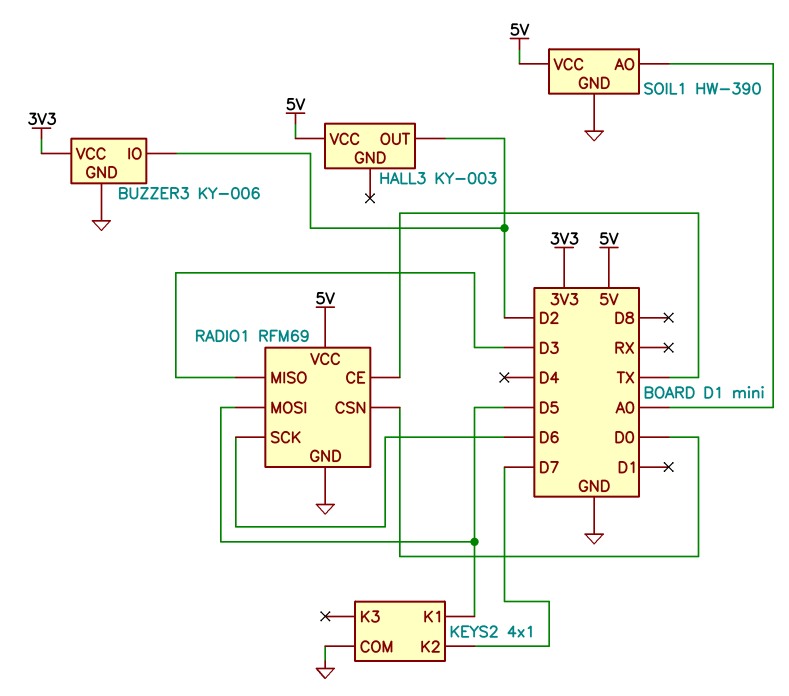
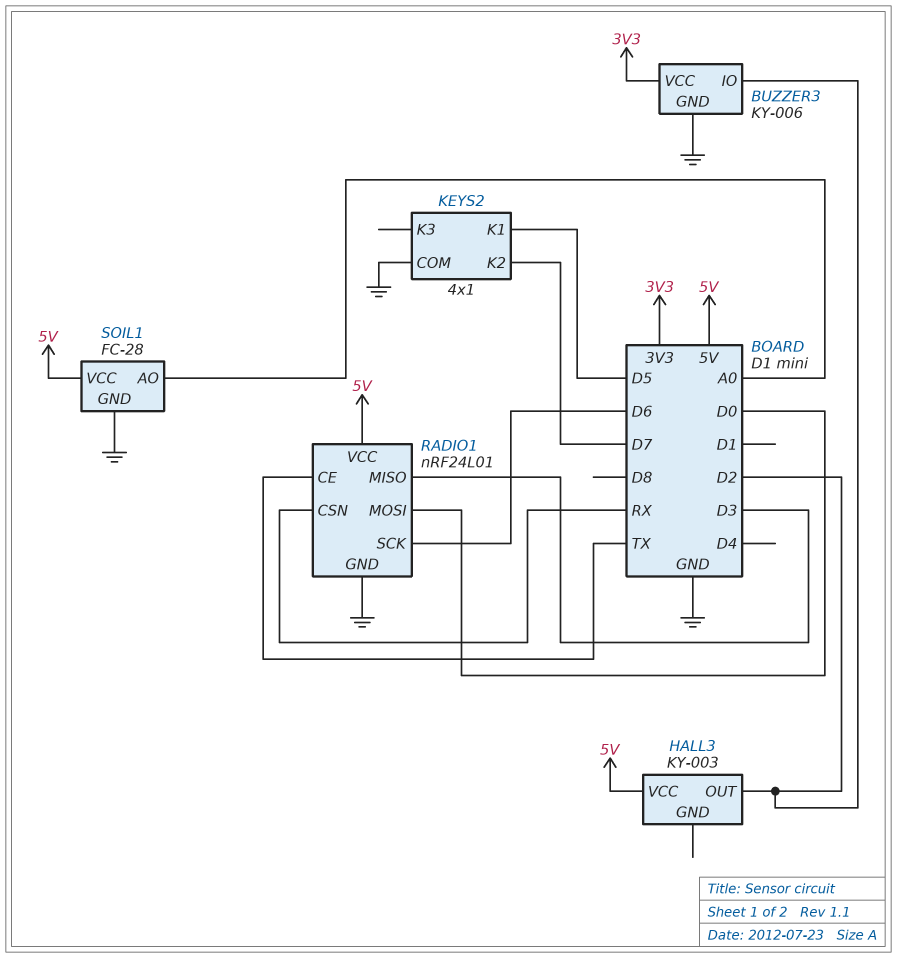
RADIO1: RFM69 -> nRF24L01
RADIO1 pin CSN: D0 -> RX
RADIO1 pin MOSI: D5 -> D0
SOIL1: HW-390 -> FC-28

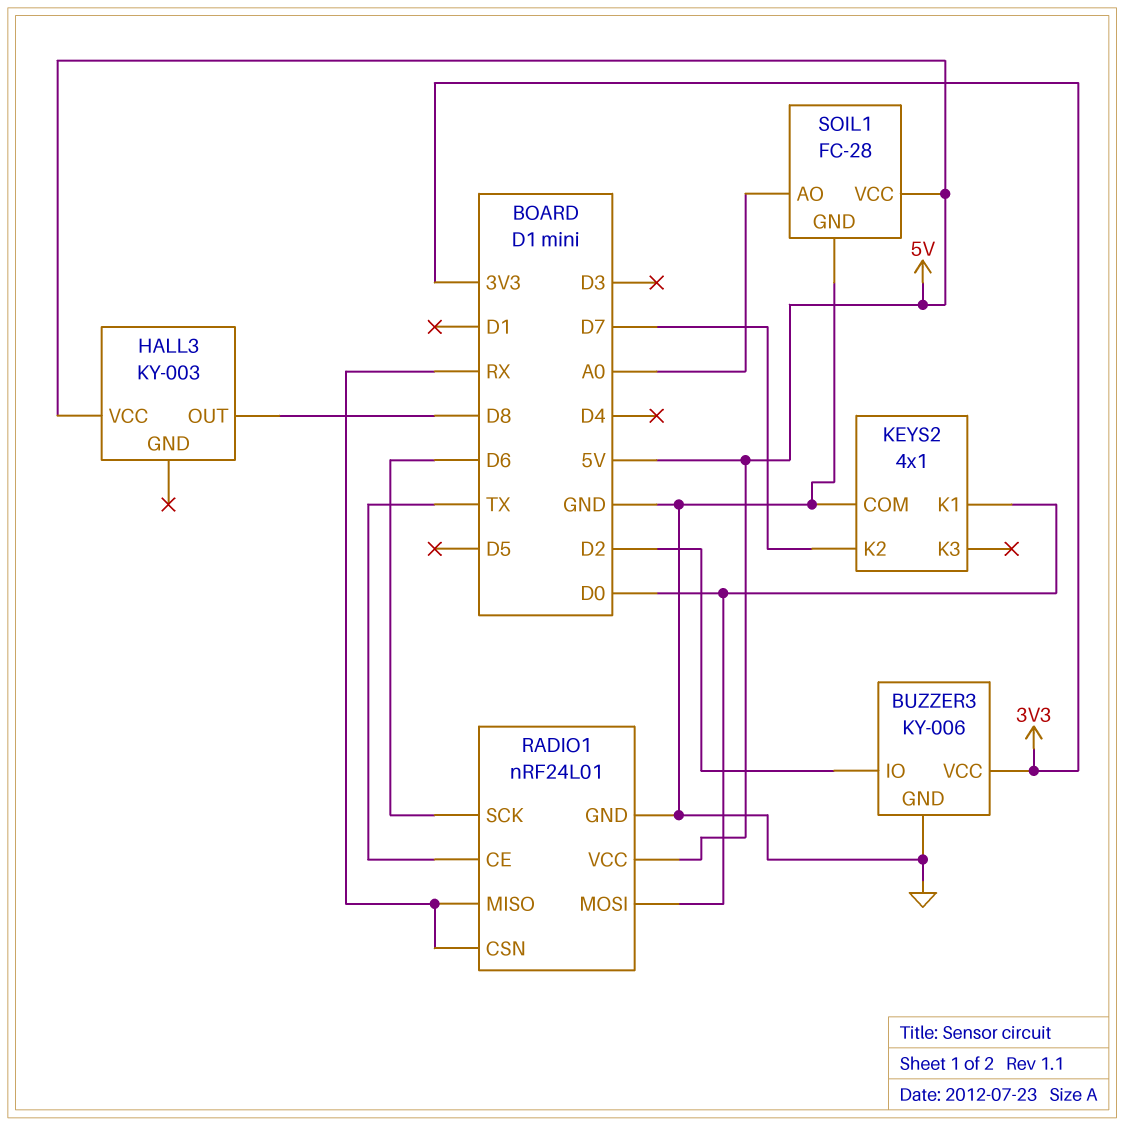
HALL3 pin OUT: D2 -> D8
KEYS2 pin K1: D5 -> D0
RADIO1 pin MISO: D3 -> RX

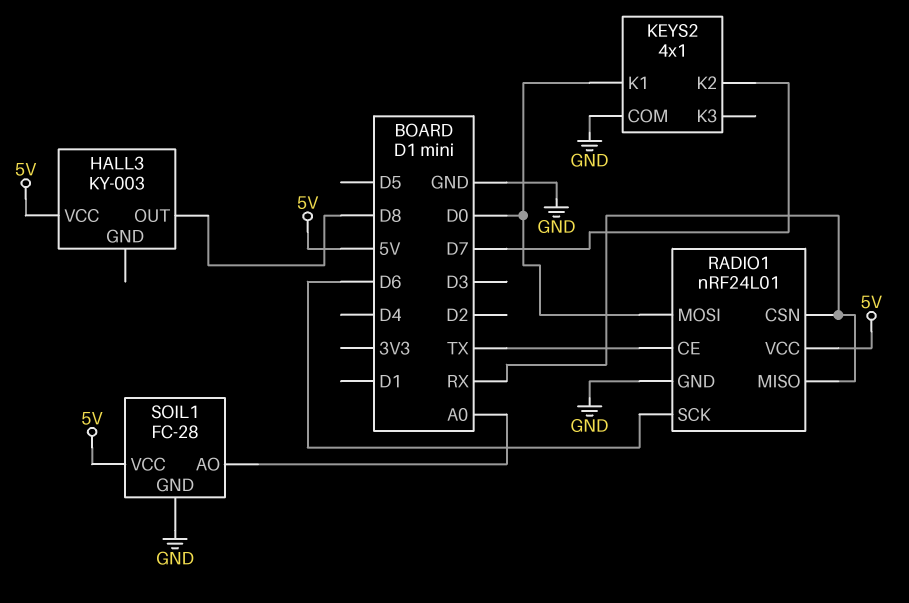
BUZZER3: KY-006 -> none
BUZZER3 pin GND: GND -> none
BUZZER3 pin IO: D2 -> none
BUZZER3 pin VCC: 3V3 -> none

